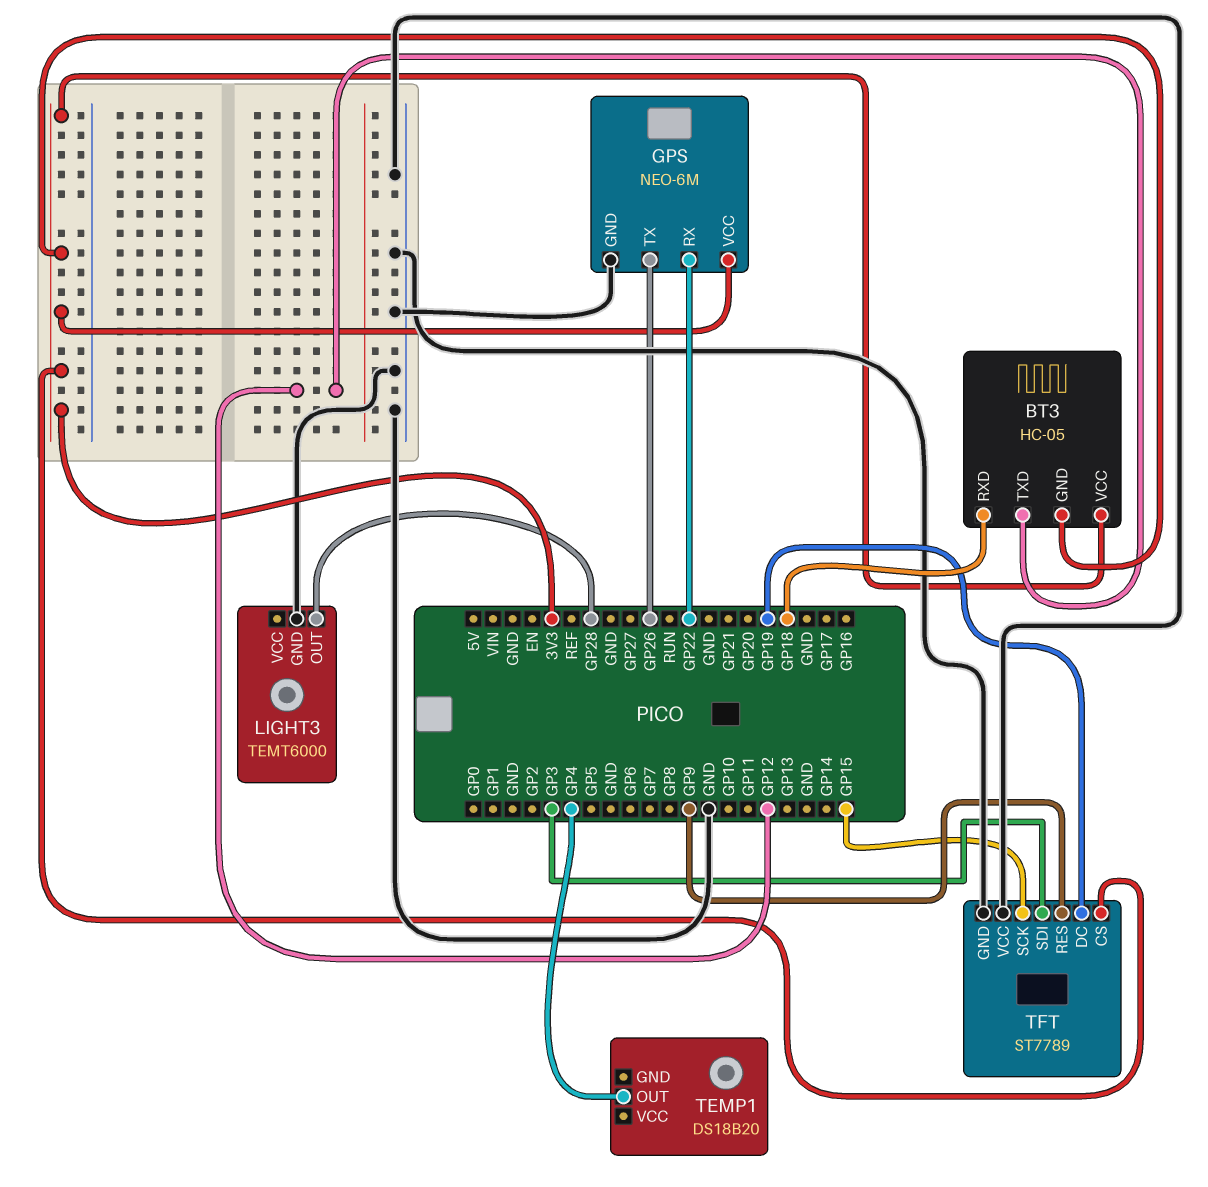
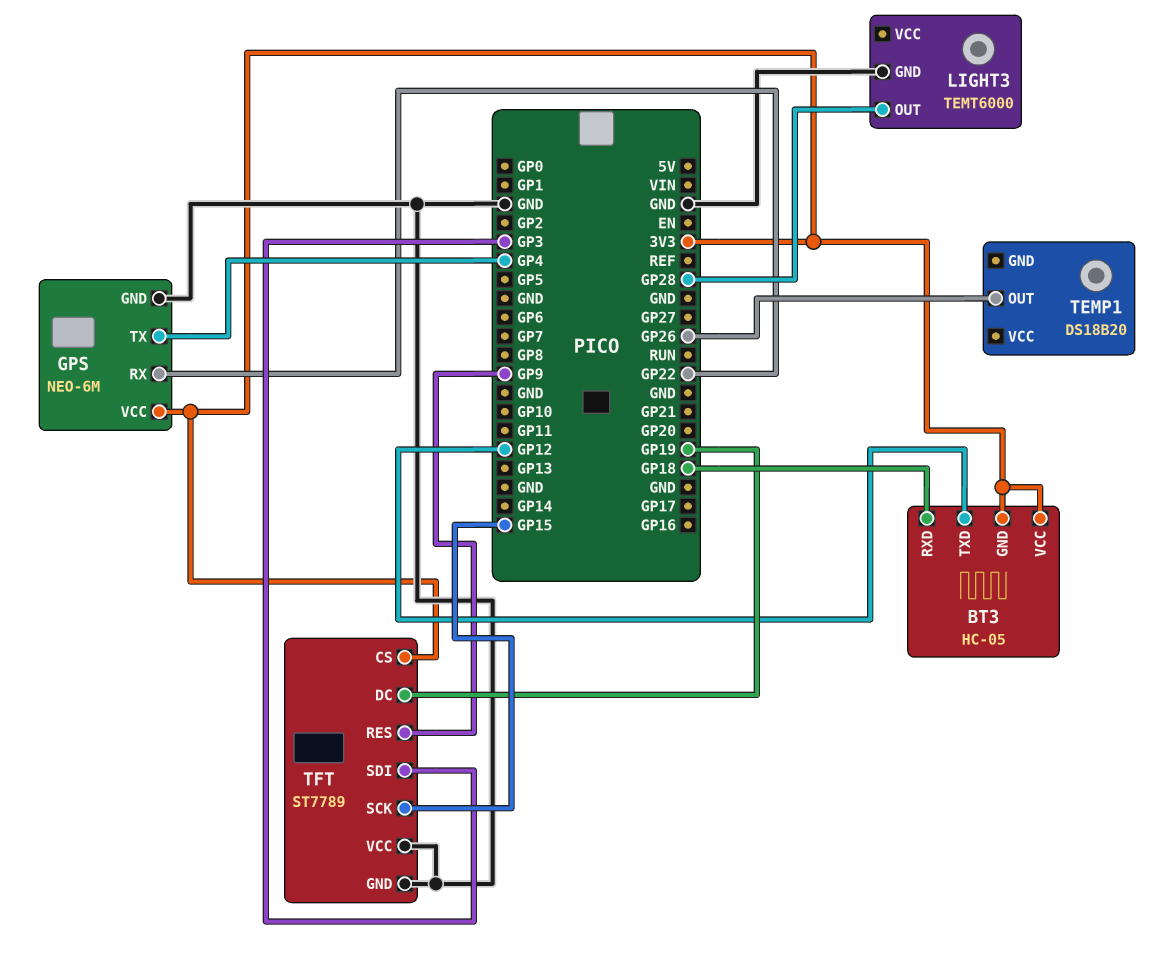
GPS pin TX: GP26 -> GP4
TEMP1 pin OUT: GP4 -> GP26

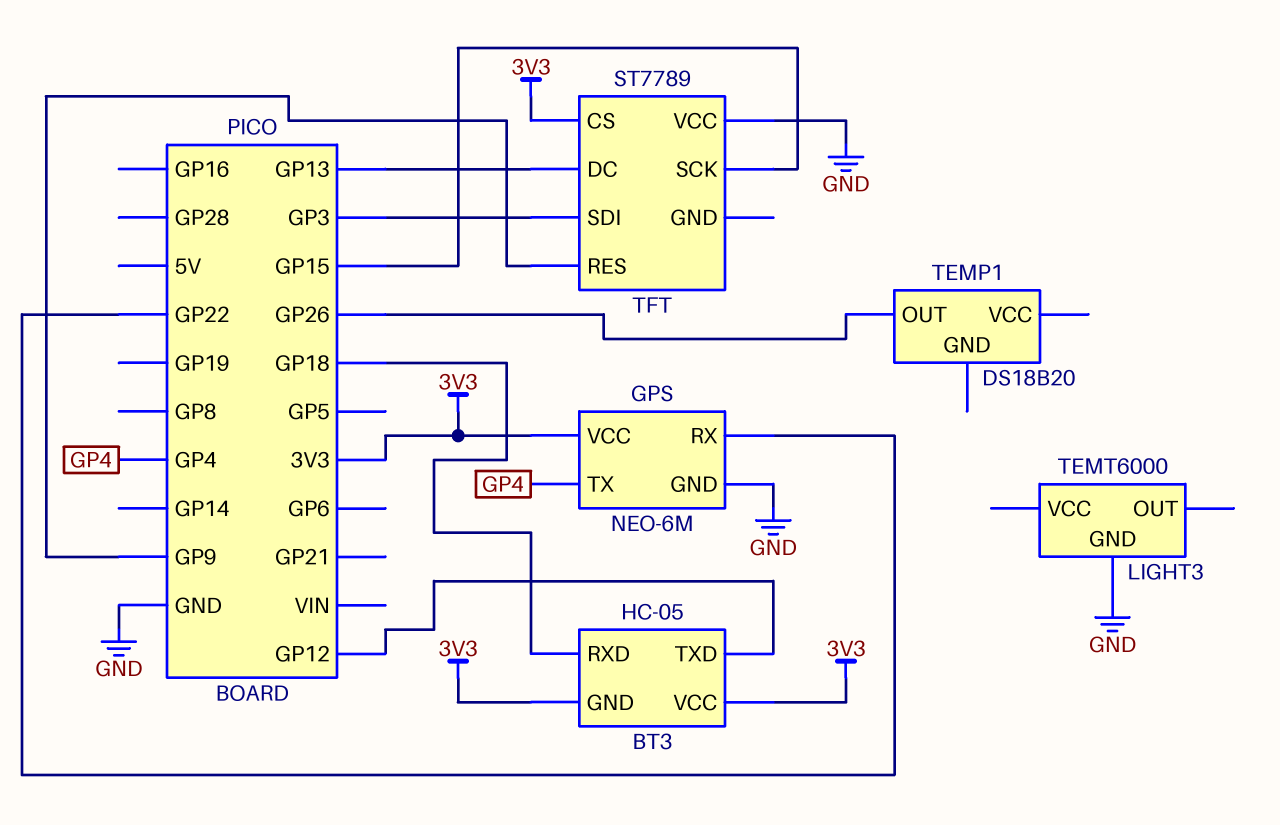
LIGHT3 pin OUT: GP28 -> none
TFT pin DC: GP19 -> GP13
TFT pin GND: GND -> none

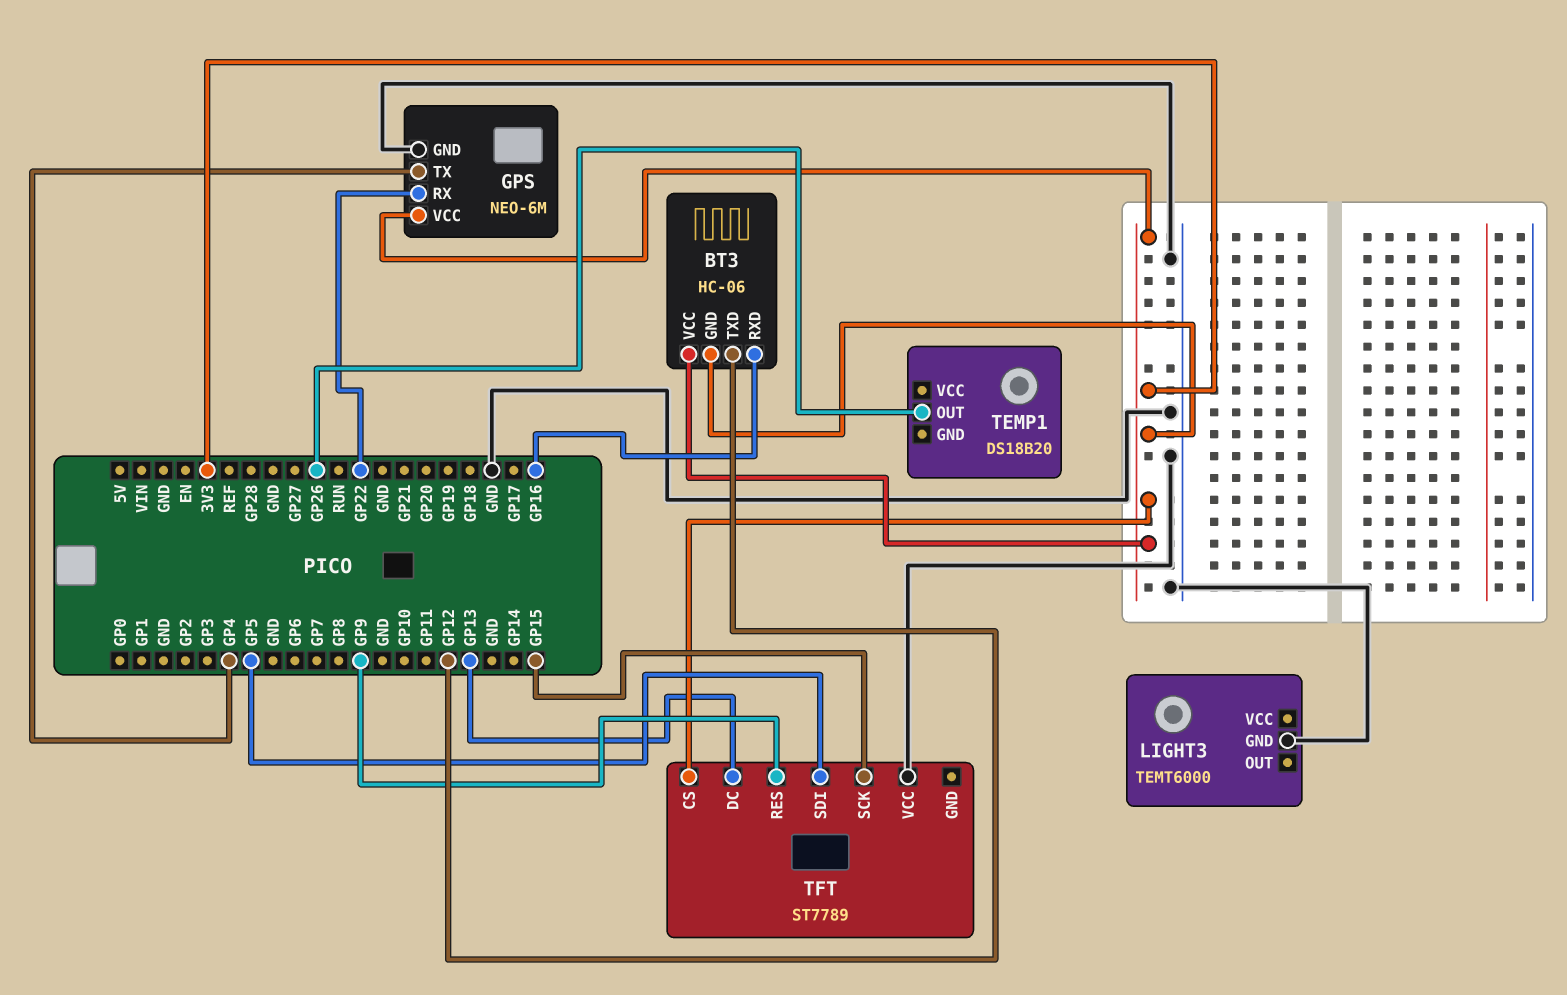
BT3: HC-05 -> HC-06
BT3 pin RXD: GP18 -> GP16
TFT pin SDI: GP3 -> GP5

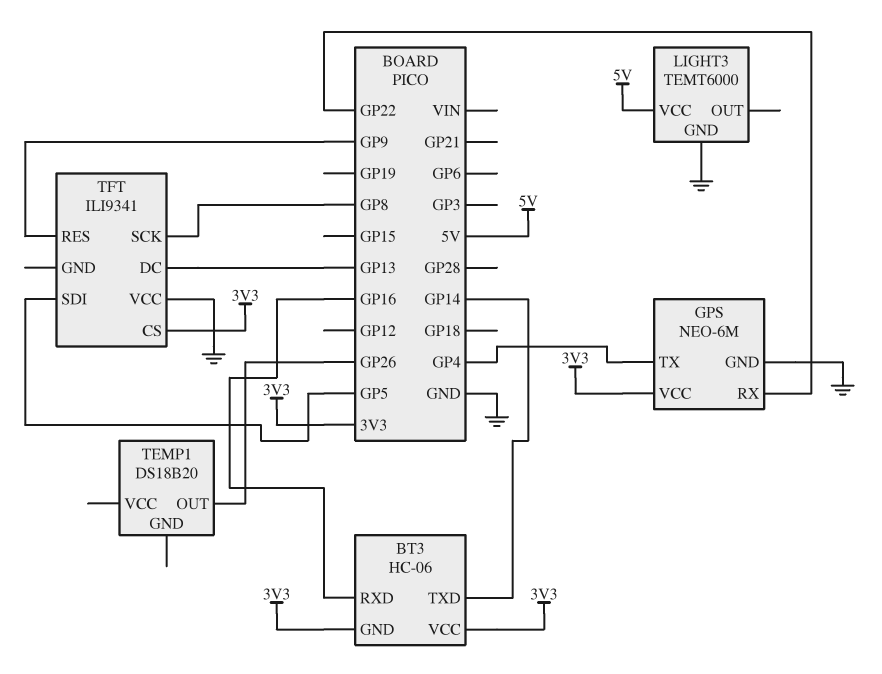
BT3 pin TXD: GP12 -> GP14
LIGHT3 pin VCC: none -> 5V
TFT: ST7789 -> ILI9341
TFT pin SCK: GP15 -> GP8

